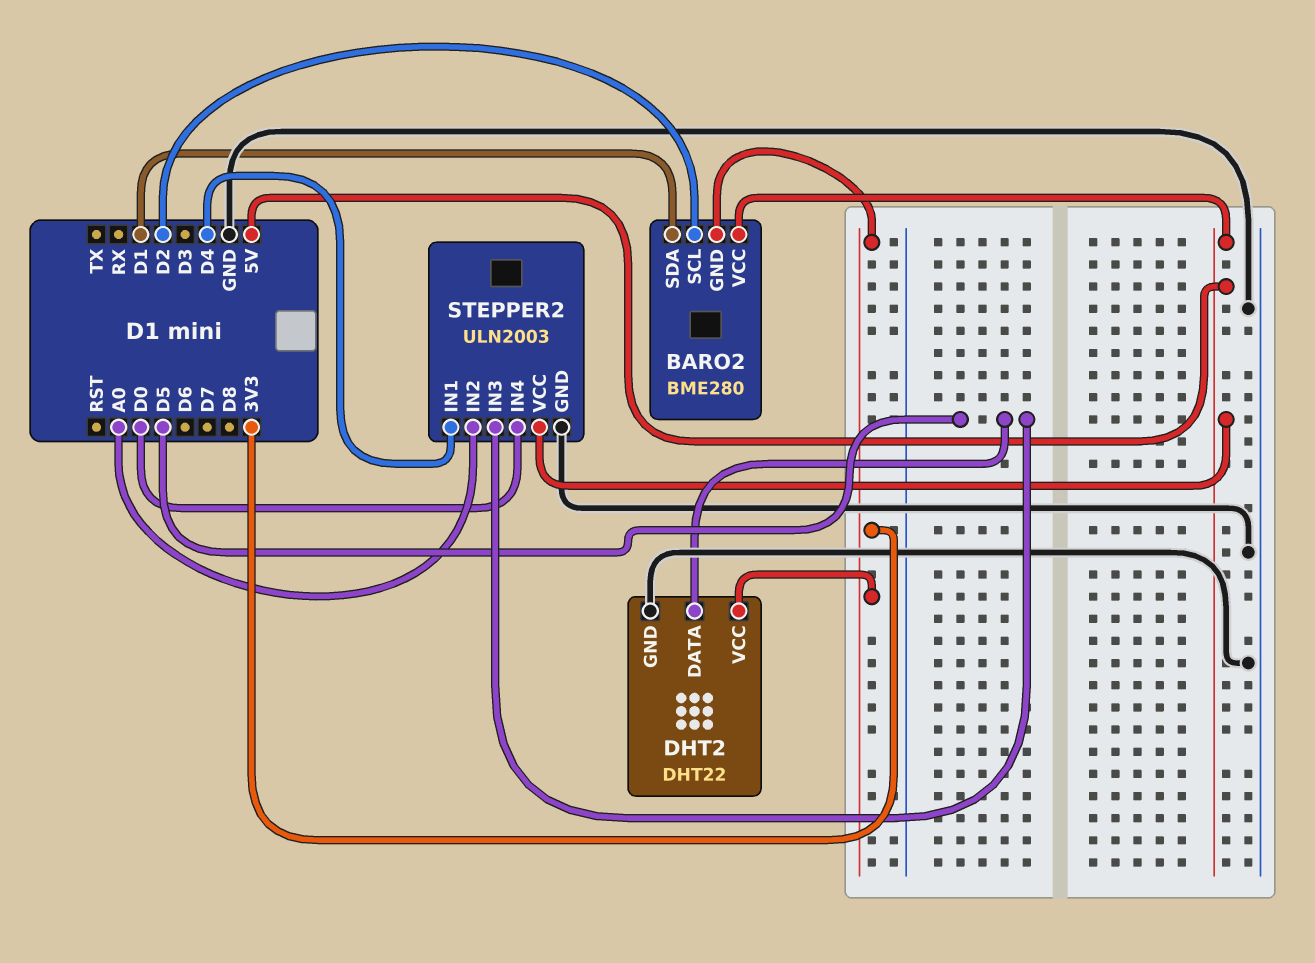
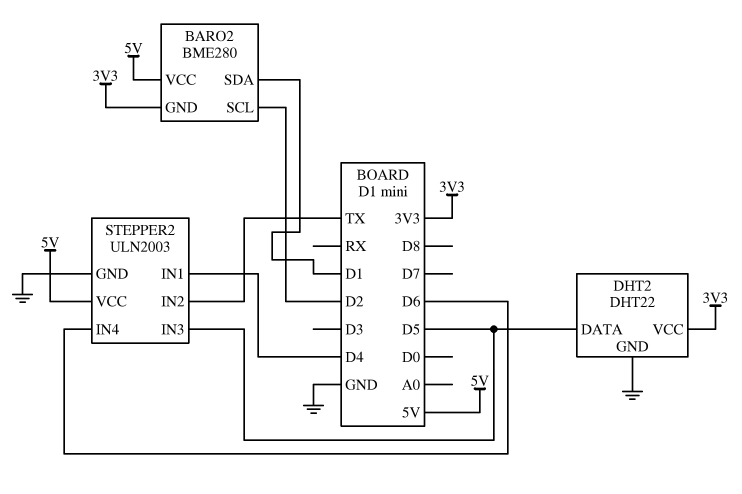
STEPPER2 pin IN2: A0 -> TX
STEPPER2 pin IN4: D0 -> D6

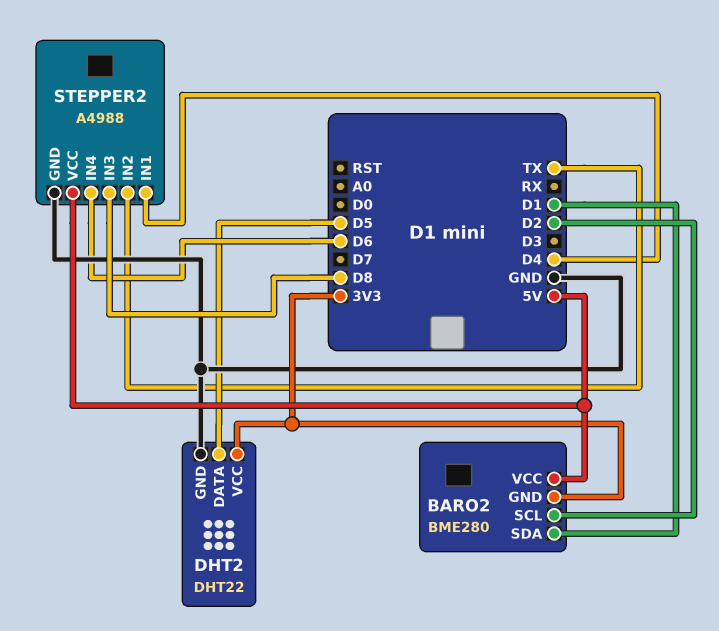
STEPPER2: ULN2003 -> A4988
STEPPER2 pin IN3: D5 -> D8

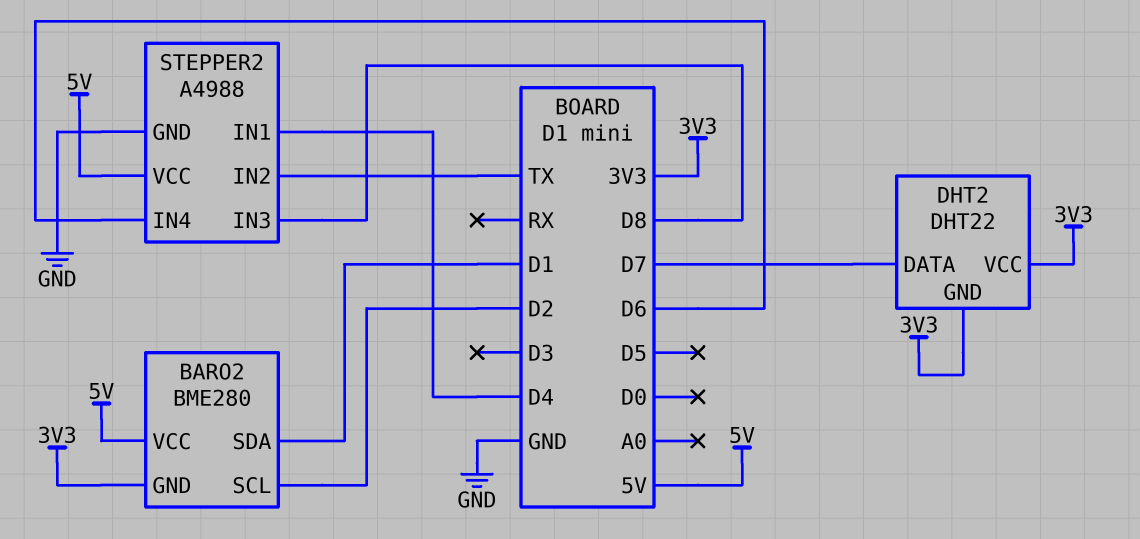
DHT2 pin DATA: D5 -> D7
DHT2 pin GND: GND -> 3V3

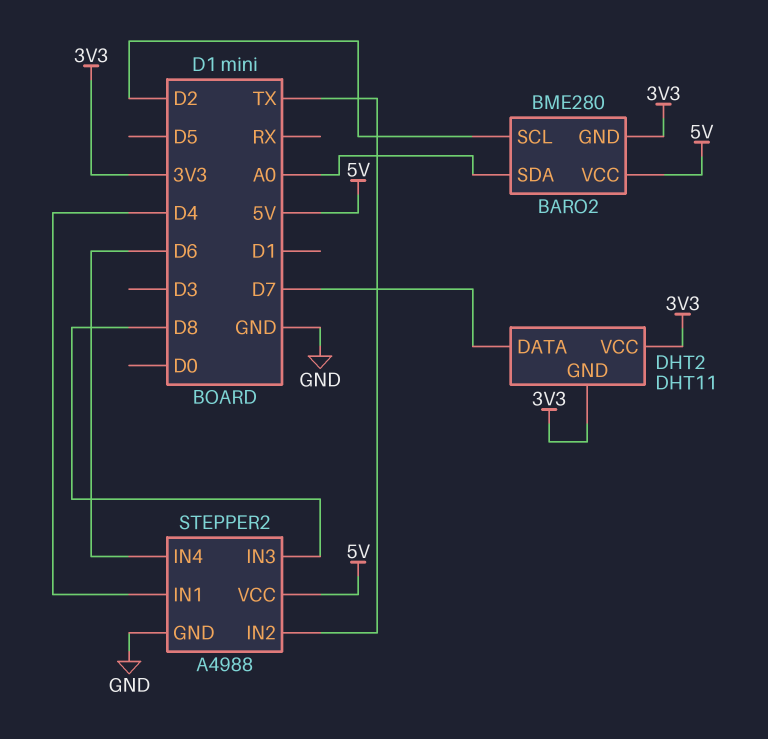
BARO2 pin SDA: D1 -> A0
DHT2: DHT22 -> DHT11

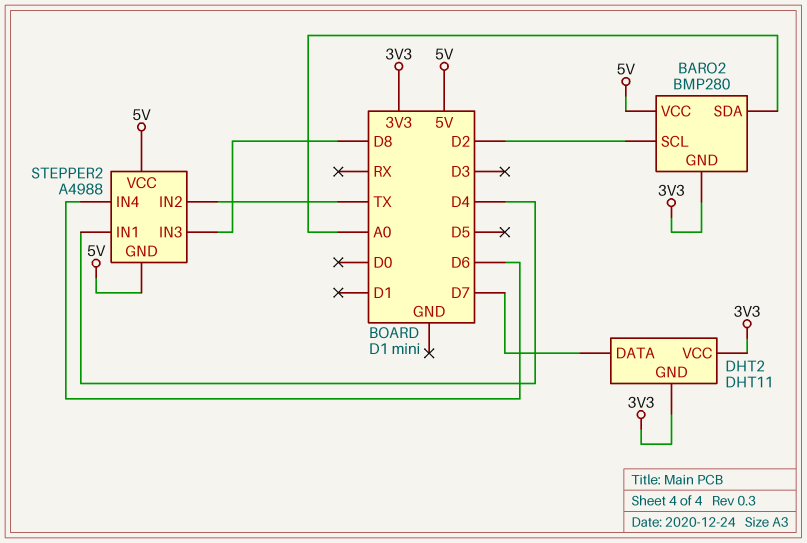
BARO2: BME280 -> BMP280
STEPPER2 pin GND: GND -> 5V

